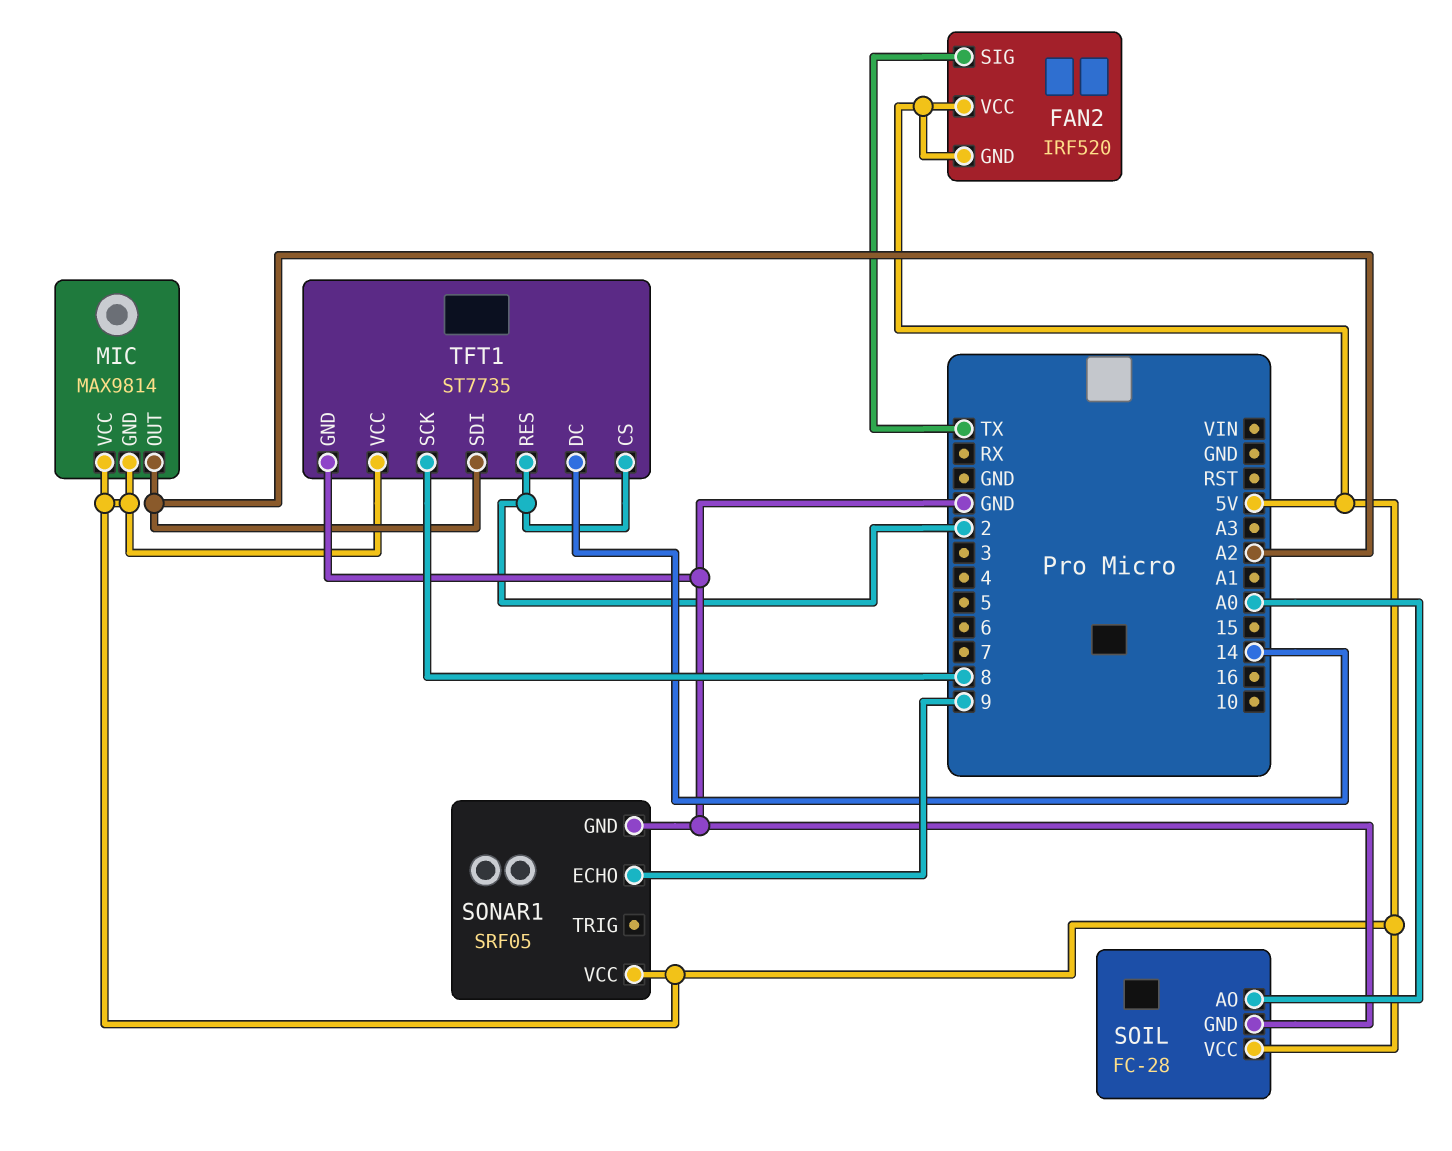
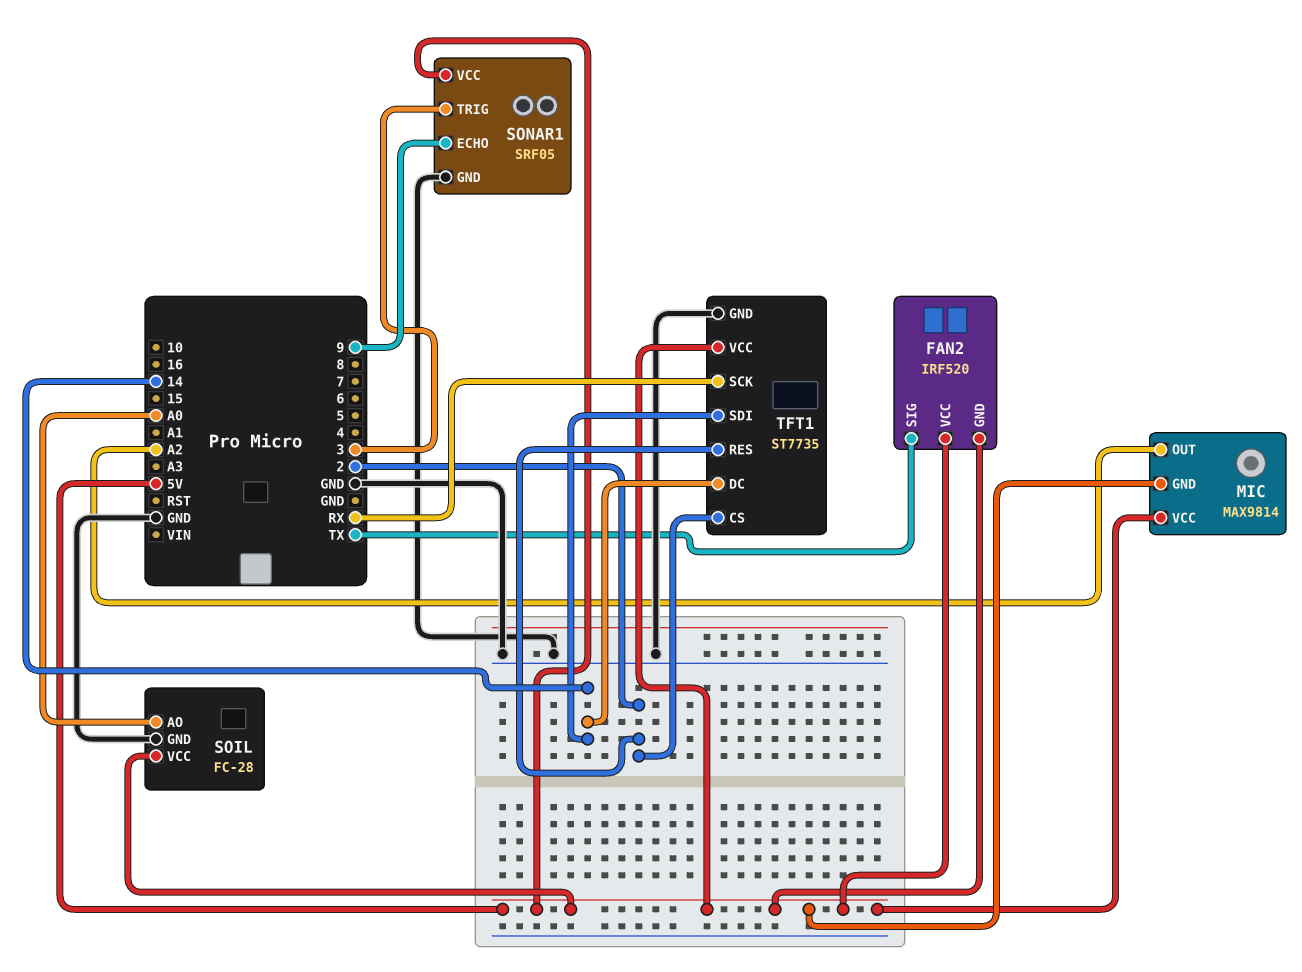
SONAR1 pin TRIG: none -> 3
TFT1 pin SCK: 8 -> RX
TFT1 pin SDI: A2 -> 14

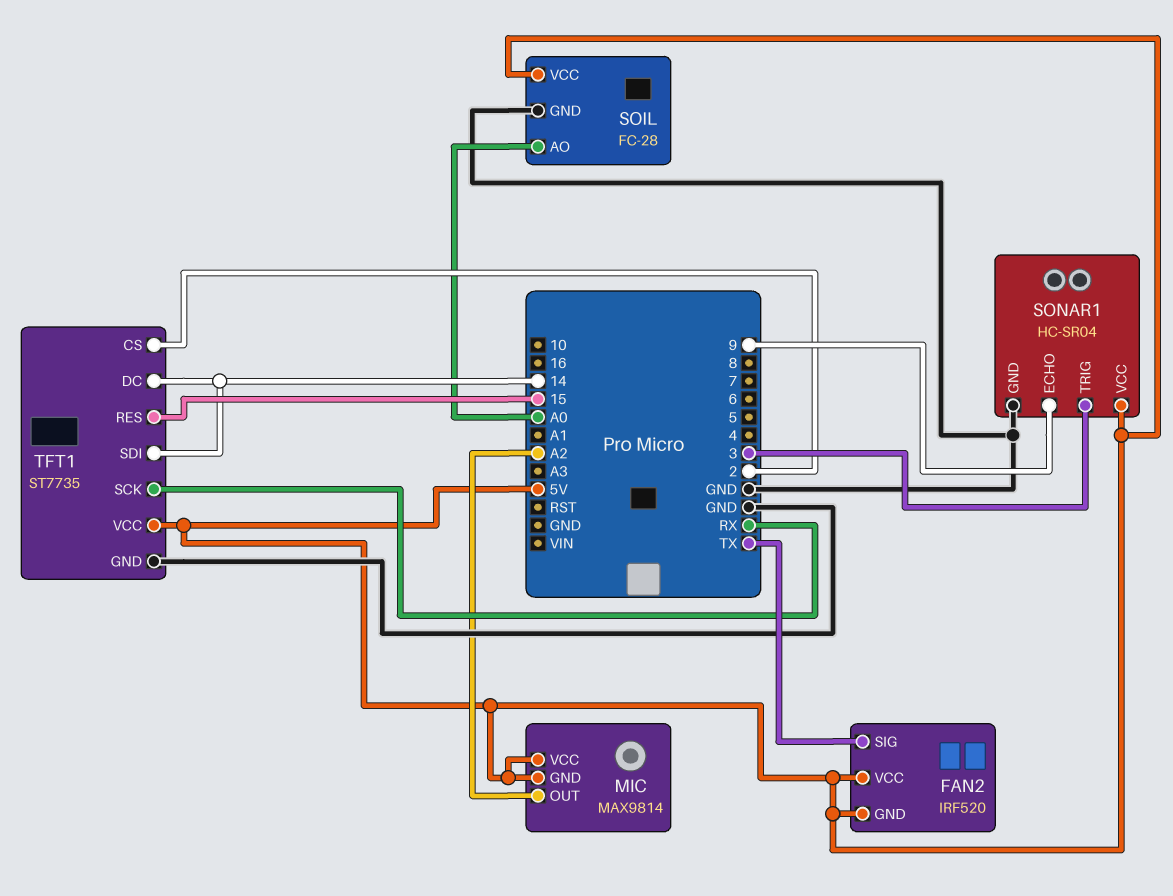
SONAR1: SRF05 -> HC-SR04
TFT1 pin RES: 2 -> 15

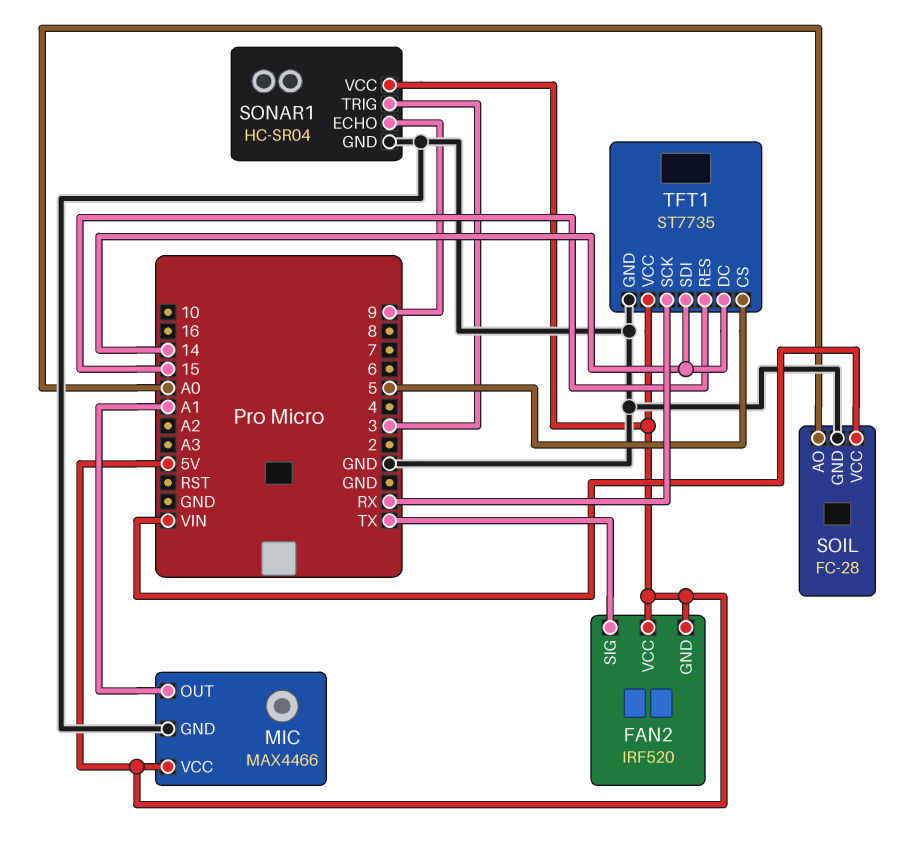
MIC: MAX9814 -> MAX4466
MIC pin GND: 5V -> GND
MIC pin OUT: A2 -> A1
SOIL pin VCC: 5V -> VIN
TFT1 pin CS: 2 -> 5

